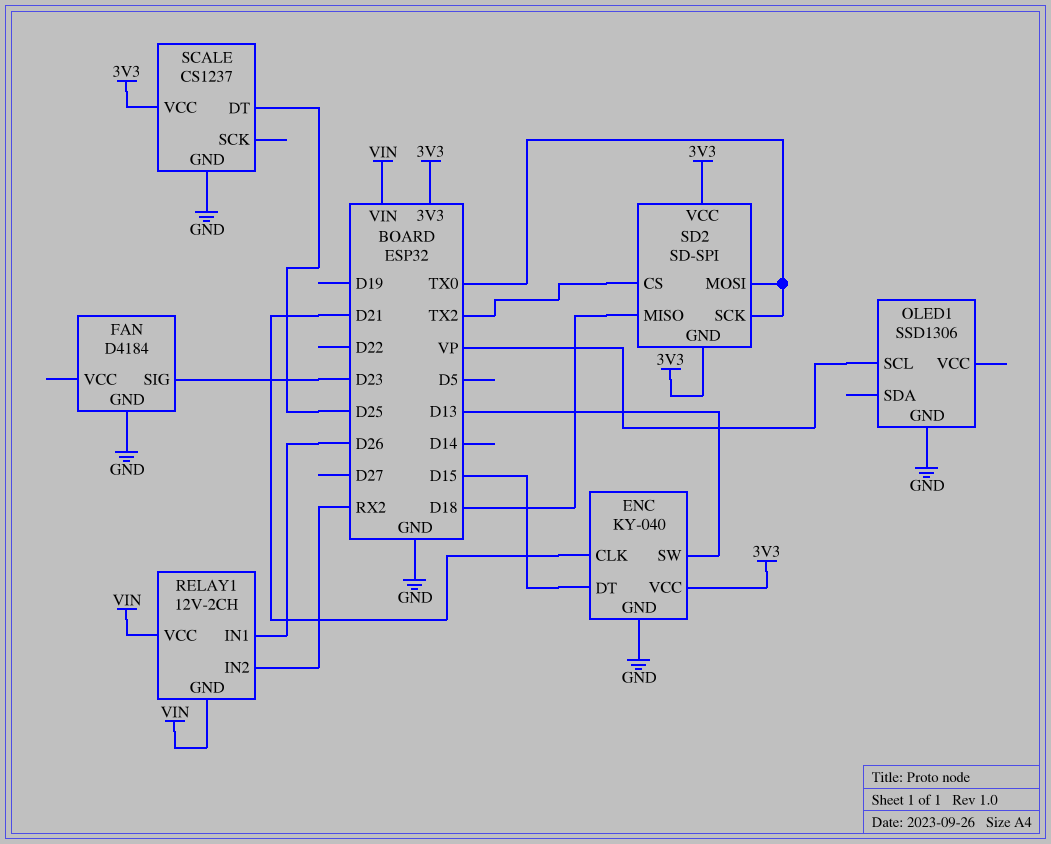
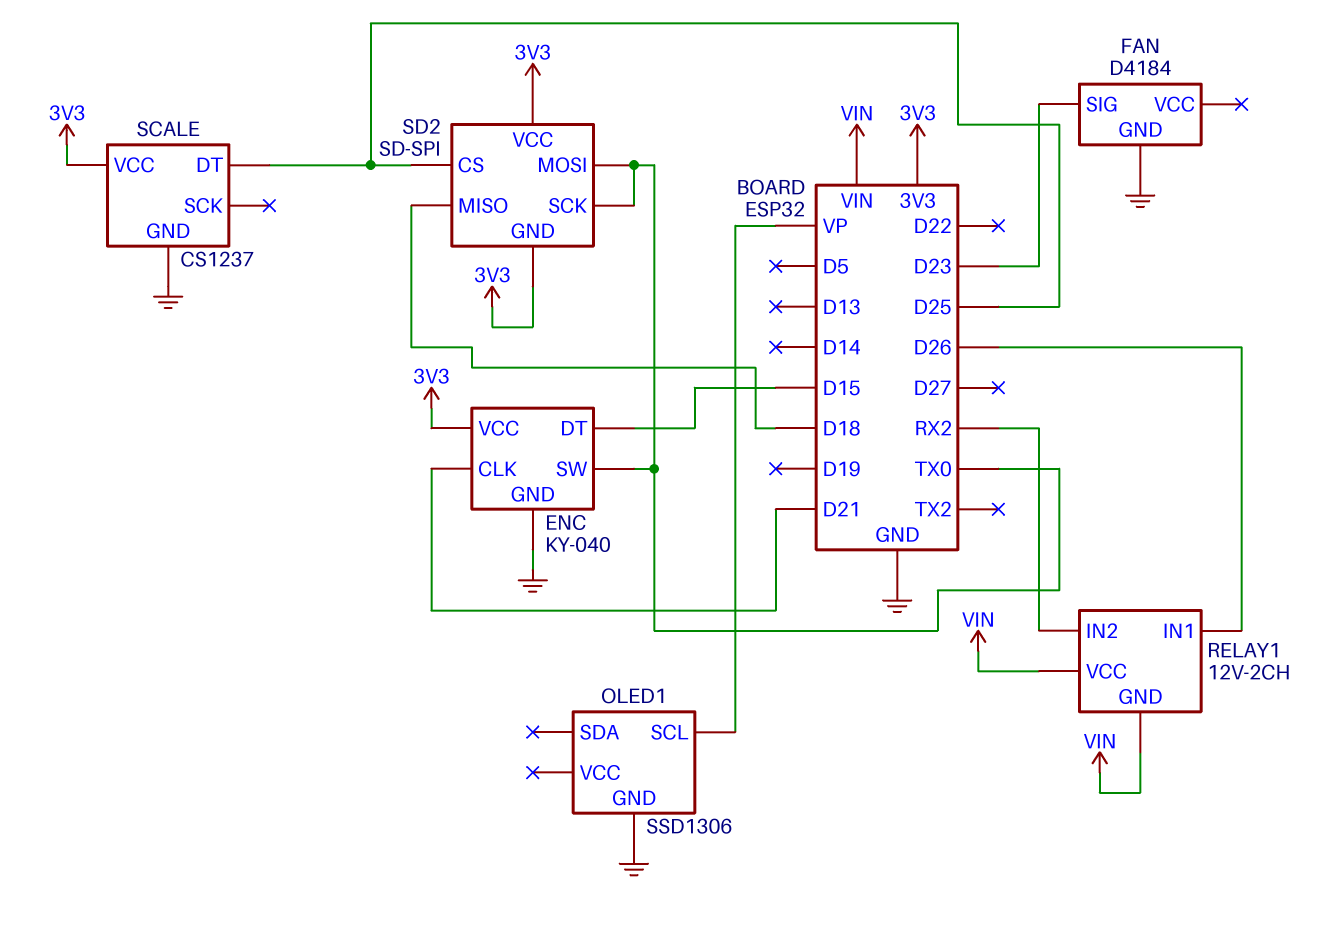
ENC pin SW: D13 -> TX0
SD2 pin CS: TX2 -> D25

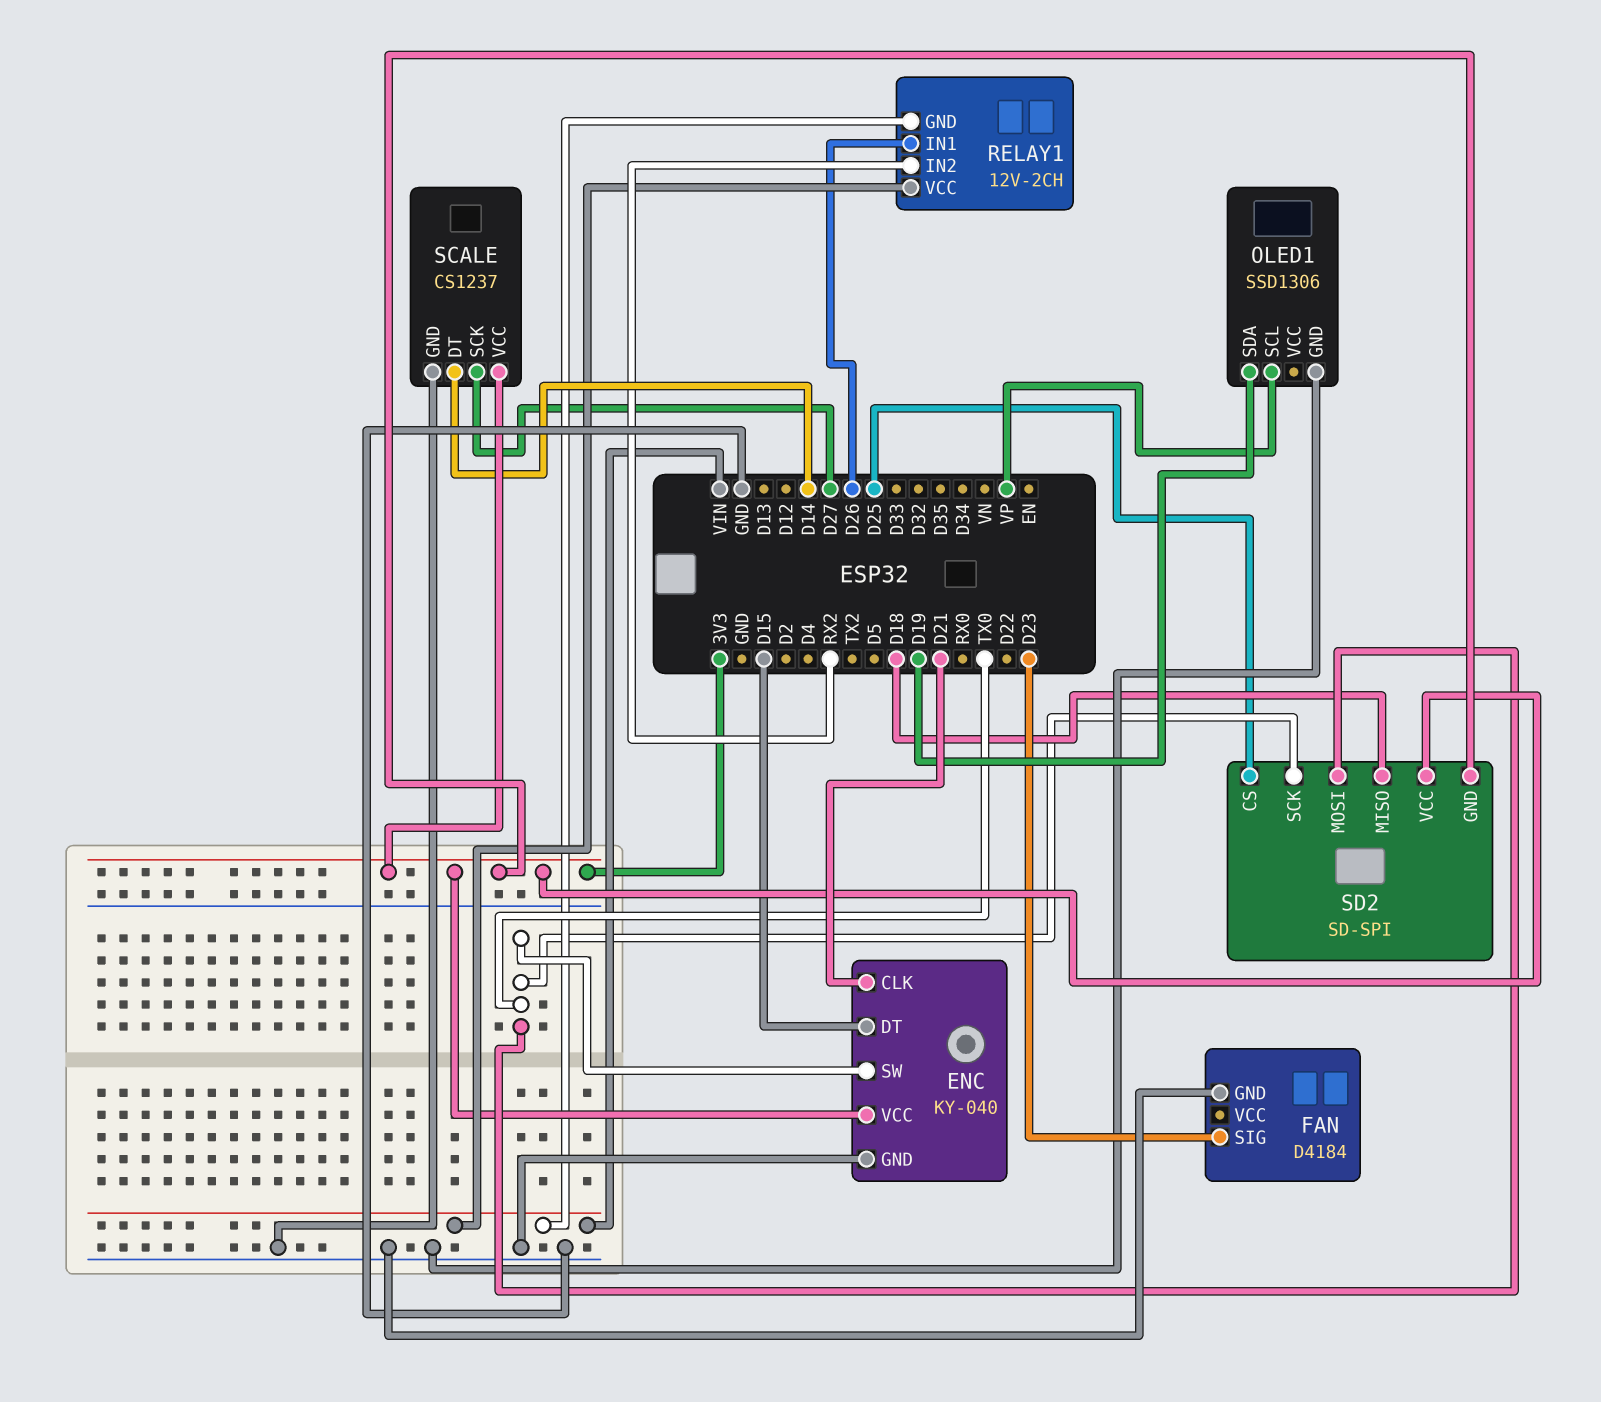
OLED1 pin SDA: none -> D19
SCALE pin DT: D25 -> D14
SCALE pin SCK: none -> D27

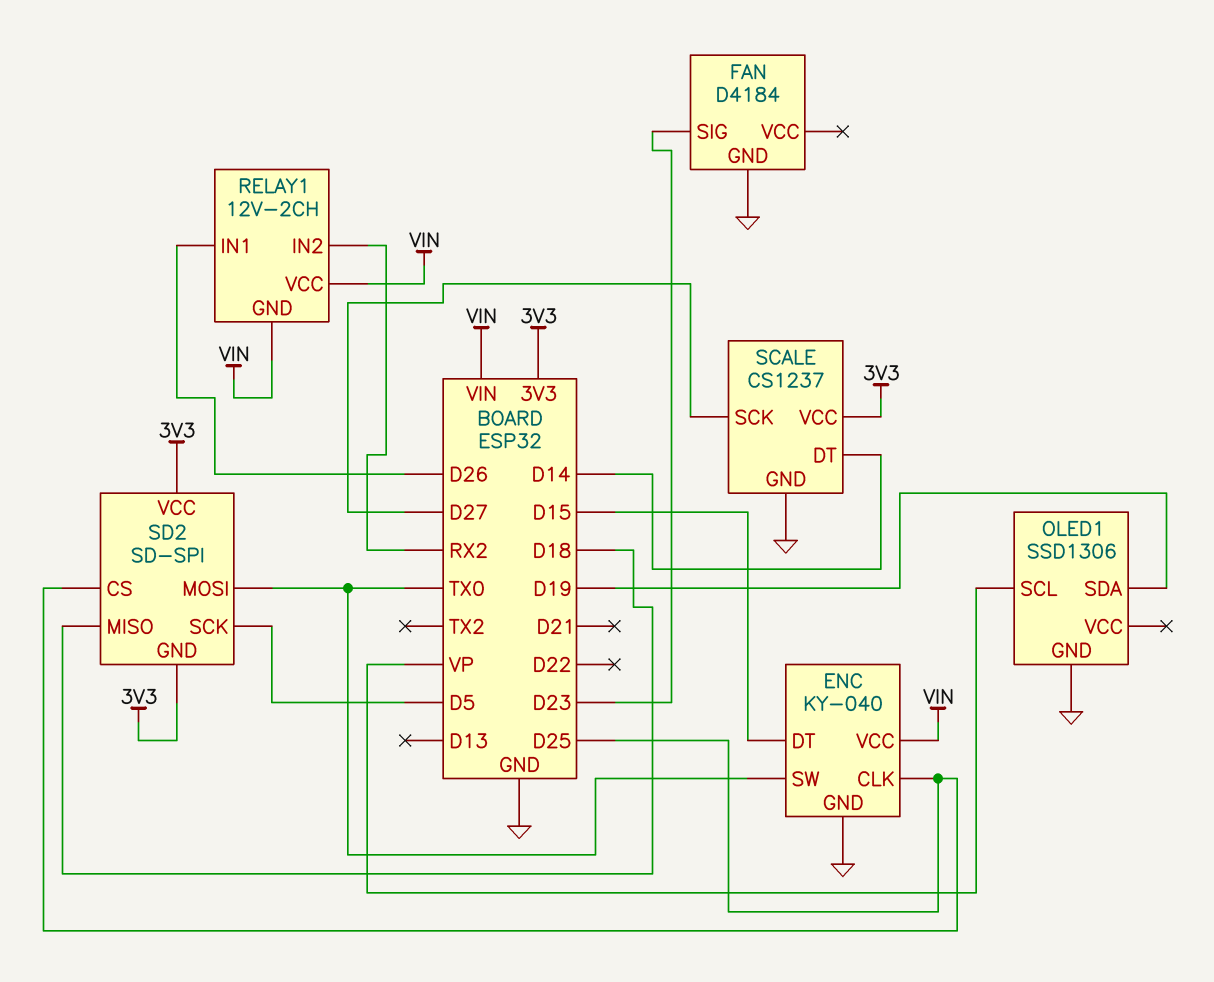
ENC pin CLK: D21 -> D25
ENC pin VCC: 3V3 -> VIN
SD2 pin SCK: TX0 -> D5

